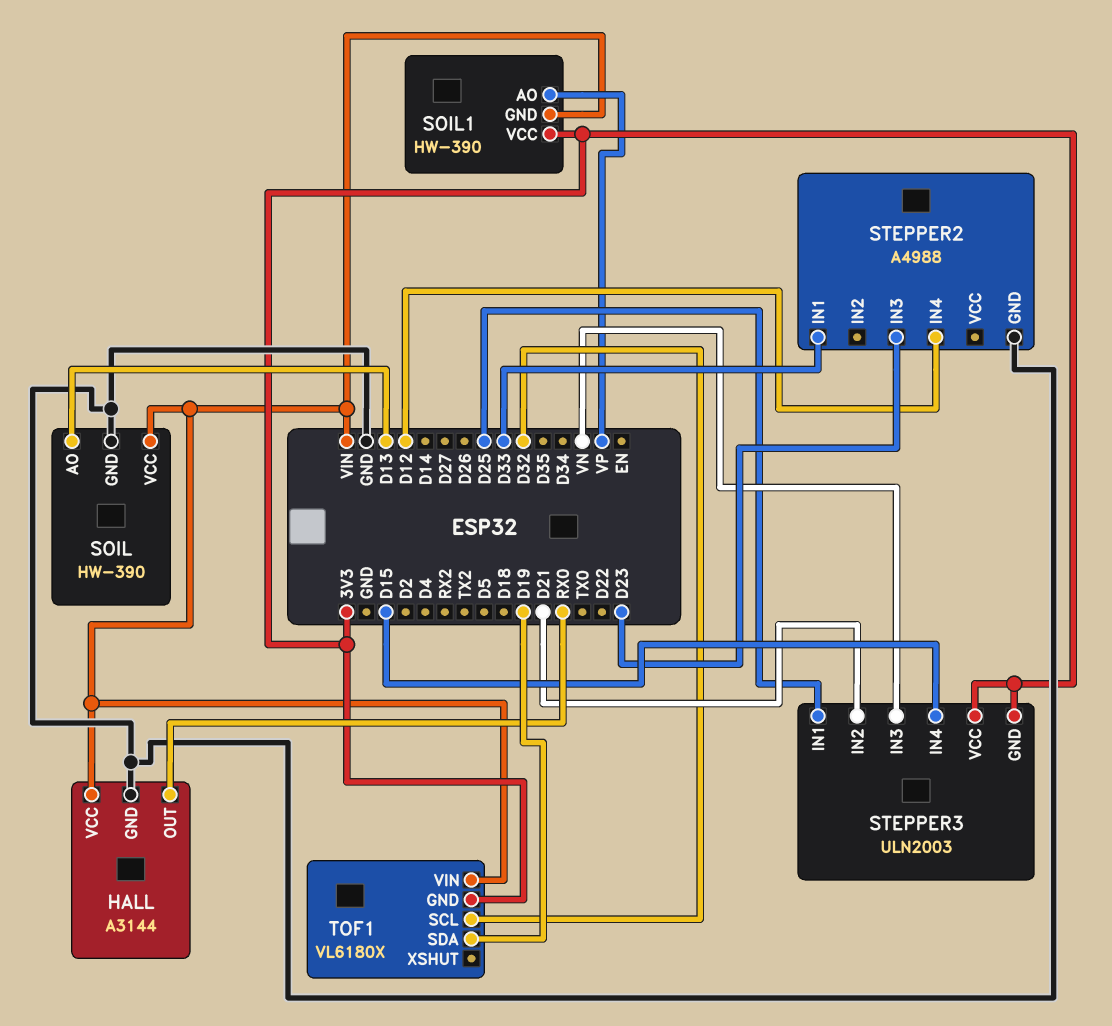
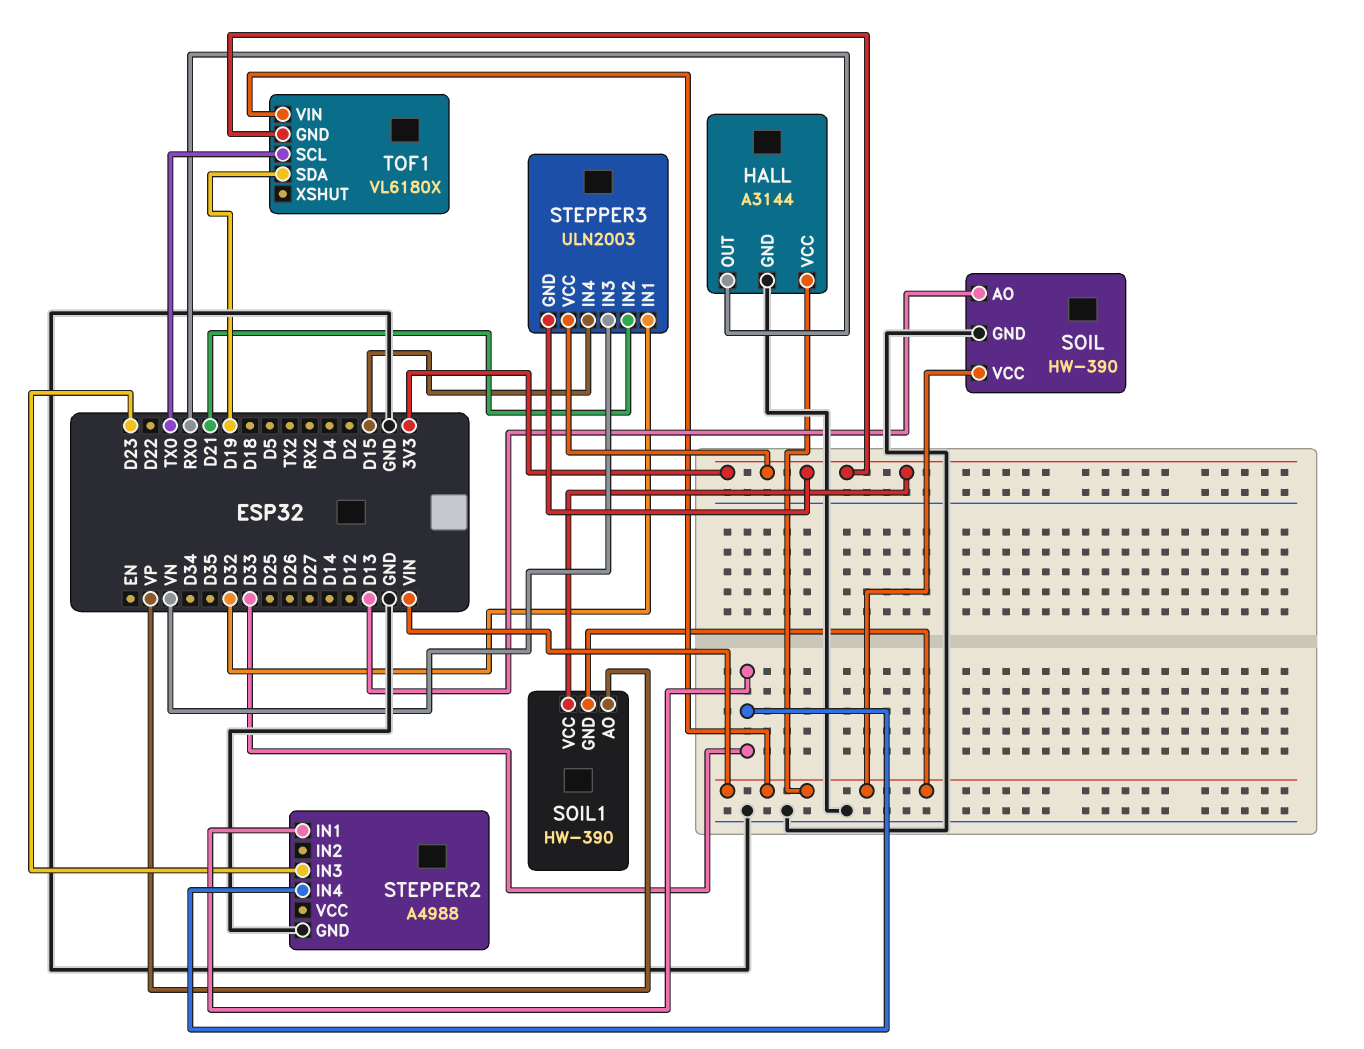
STEPPER2 pin IN4: D12 -> D33
STEPPER3 pin IN1: D25 -> D32
TOF1 pin SCL: D32 -> TX0

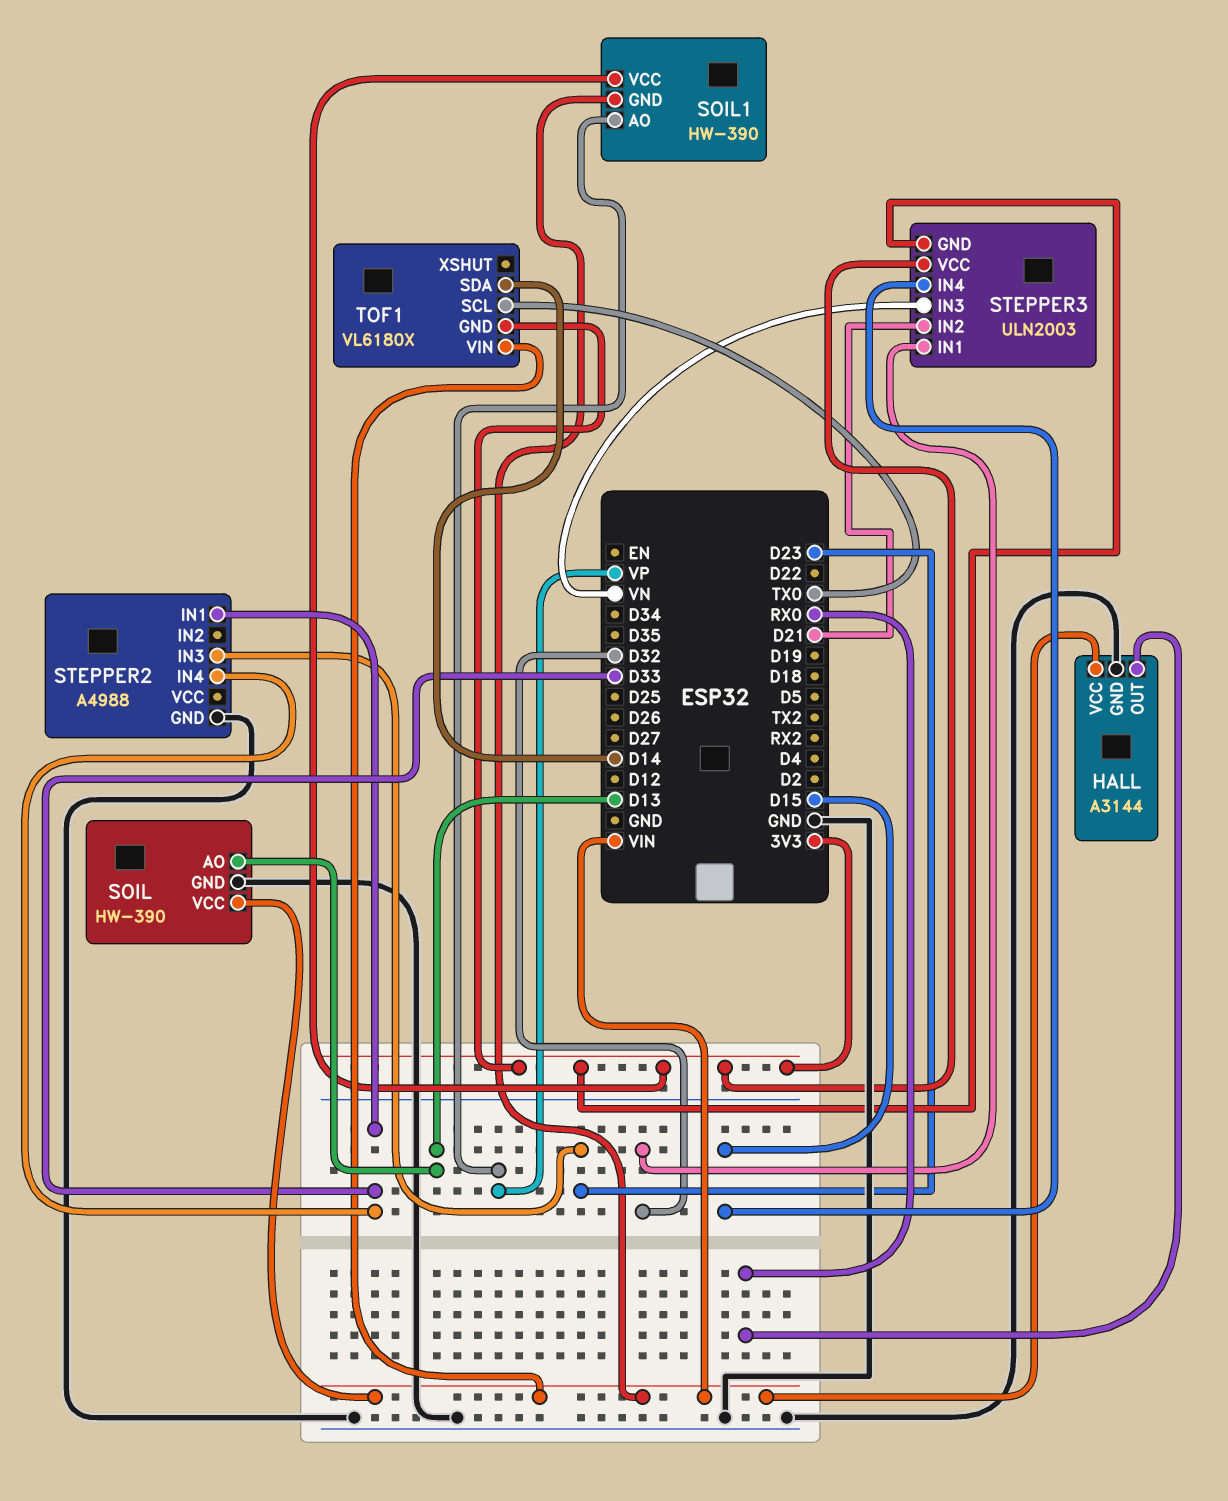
TOF1 pin SDA: D19 -> D14

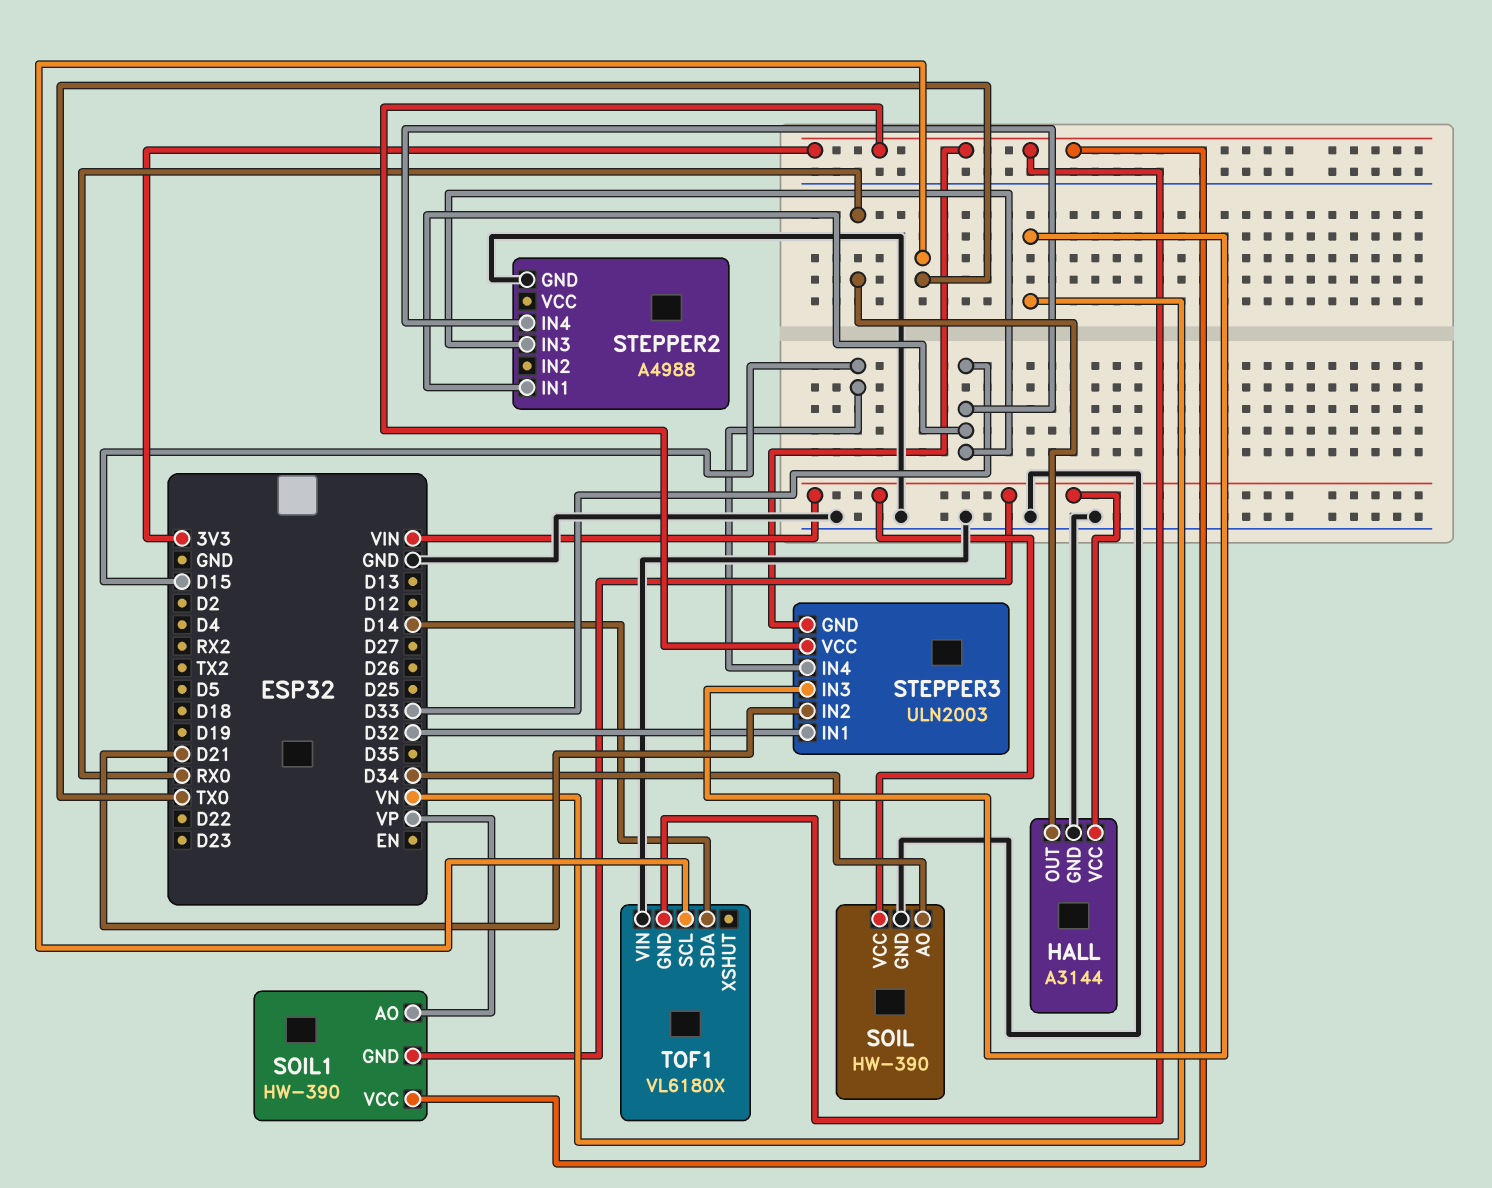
SOIL pin AO: D13 -> D34
STEPPER2 pin IN3: D23 -> D33
TOF1 pin VIN: VIN -> GND

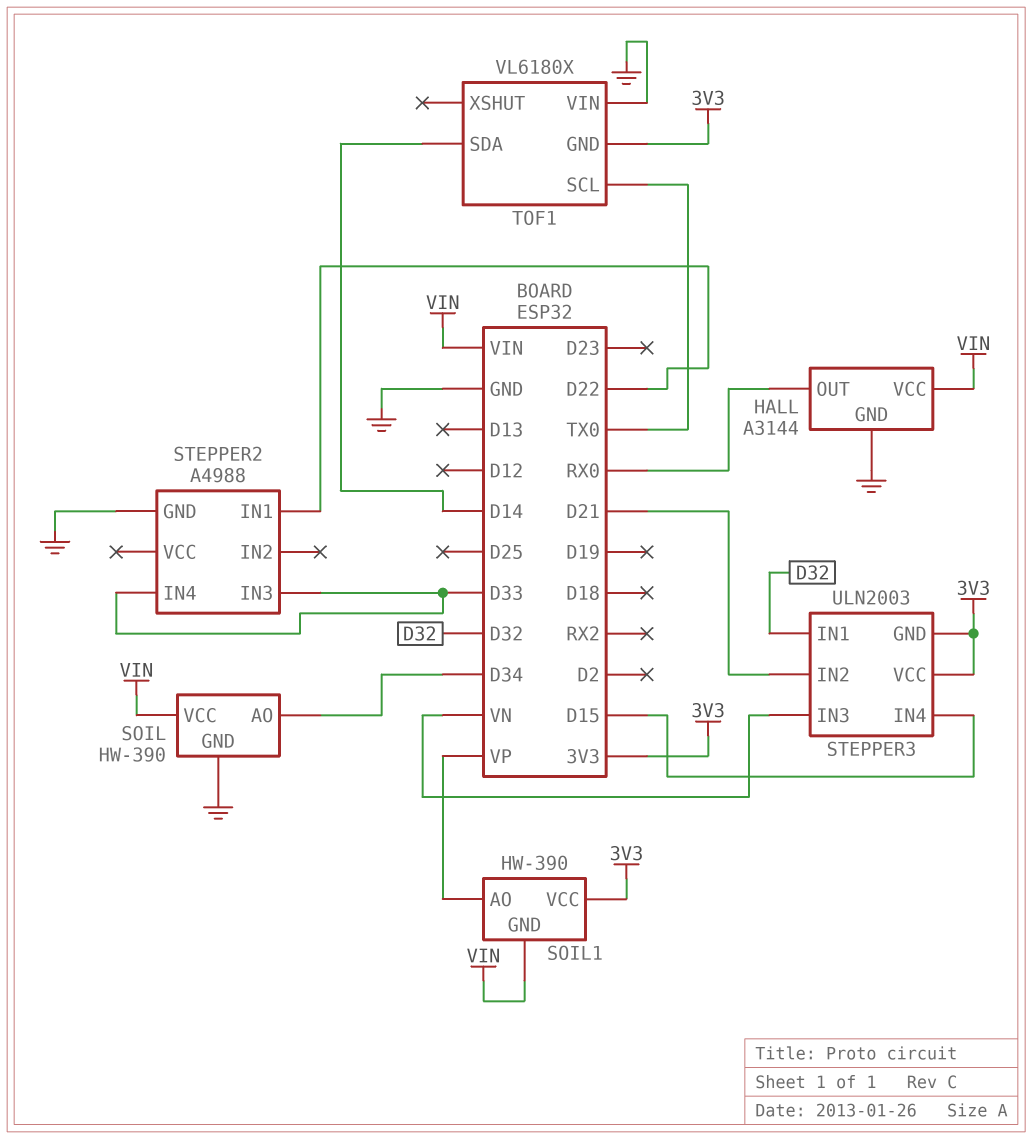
STEPPER2 pin IN1: D33 -> D22

